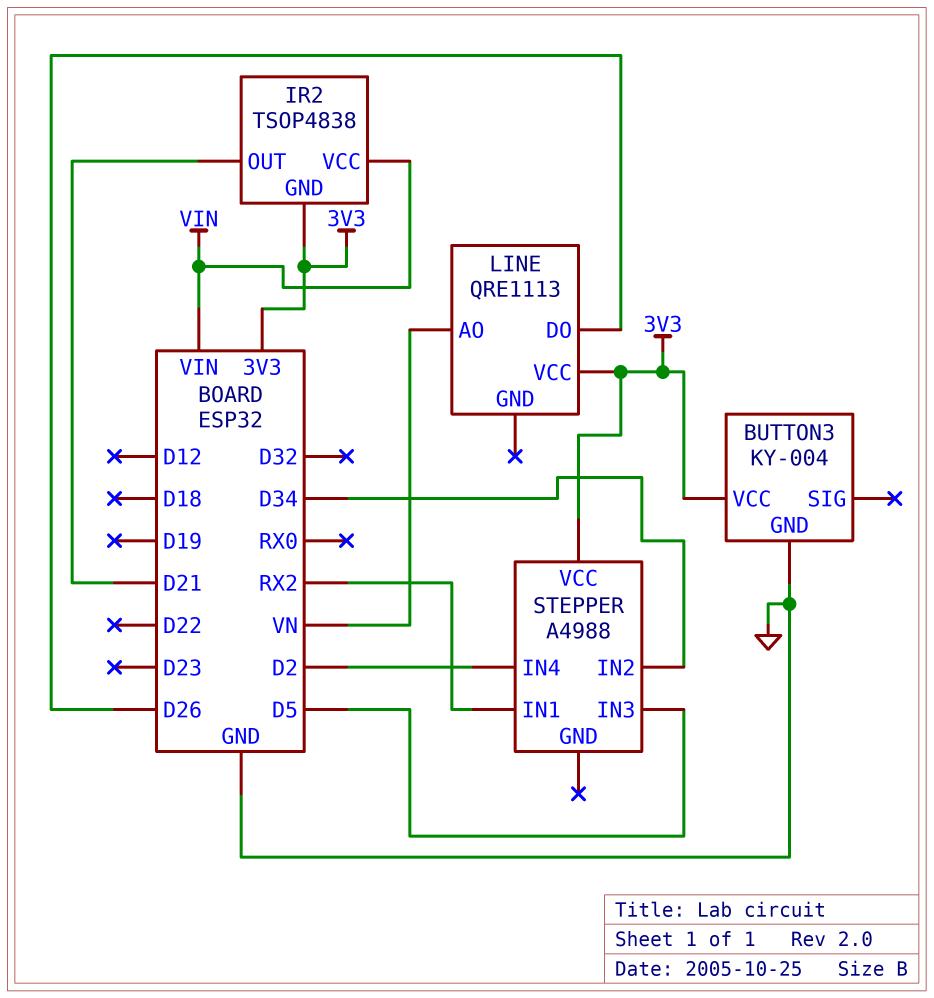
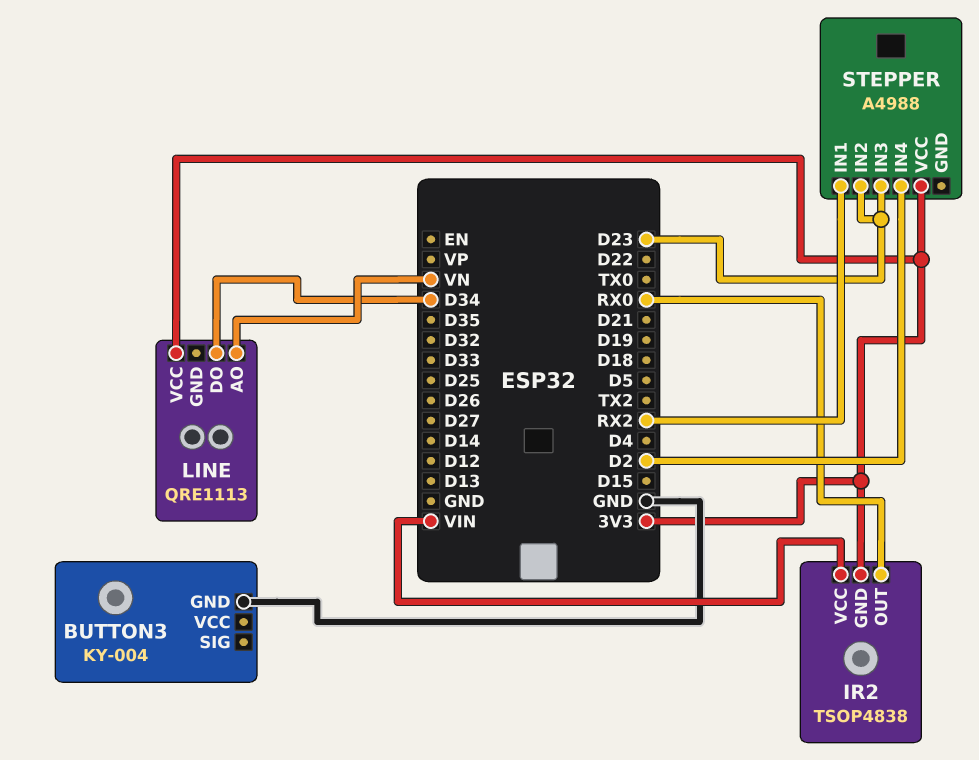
BUTTON3 pin VCC: 3V3 -> none
IR2 pin OUT: D21 -> RX0
LINE pin DO: D26 -> D34
STEPPER pin IN2: D34 -> D23
STEPPER pin IN3: D5 -> D23

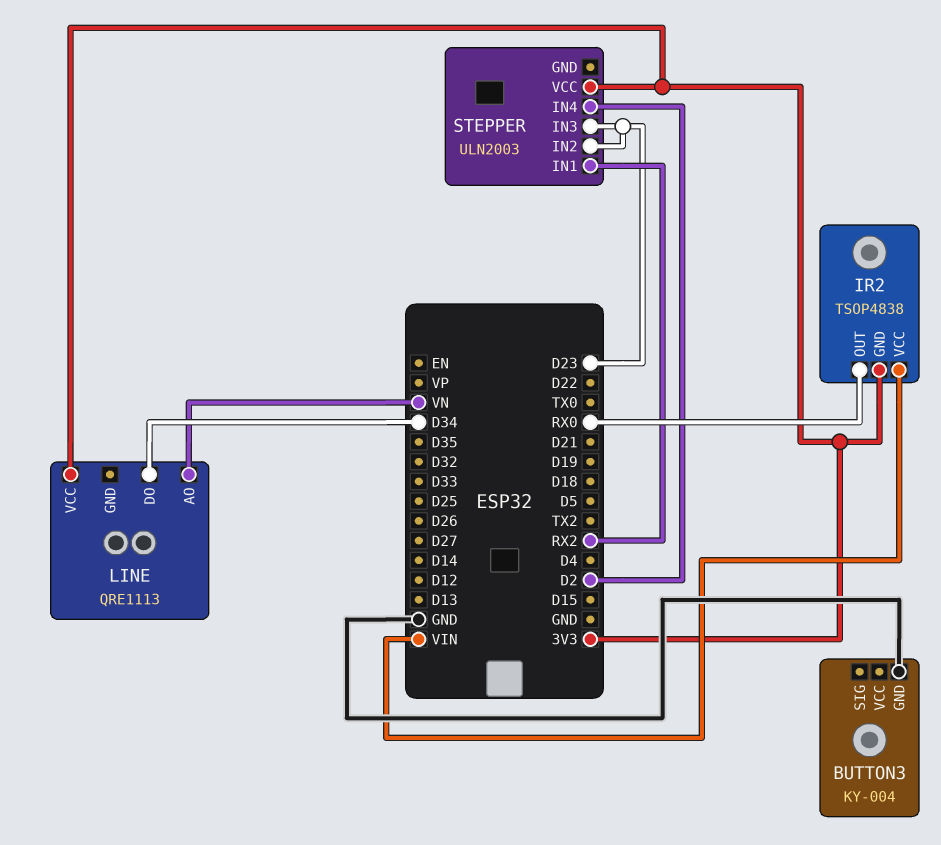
STEPPER: A4988 -> ULN2003

